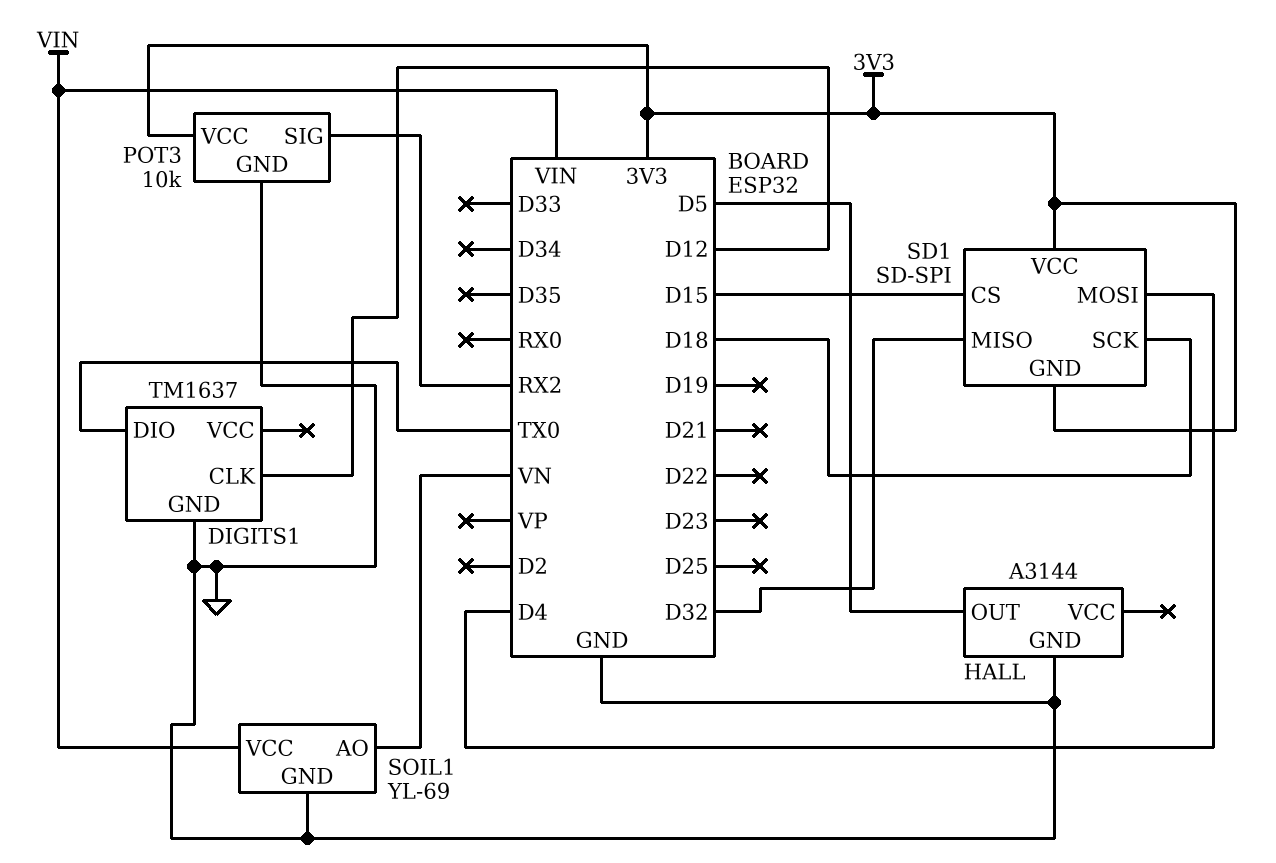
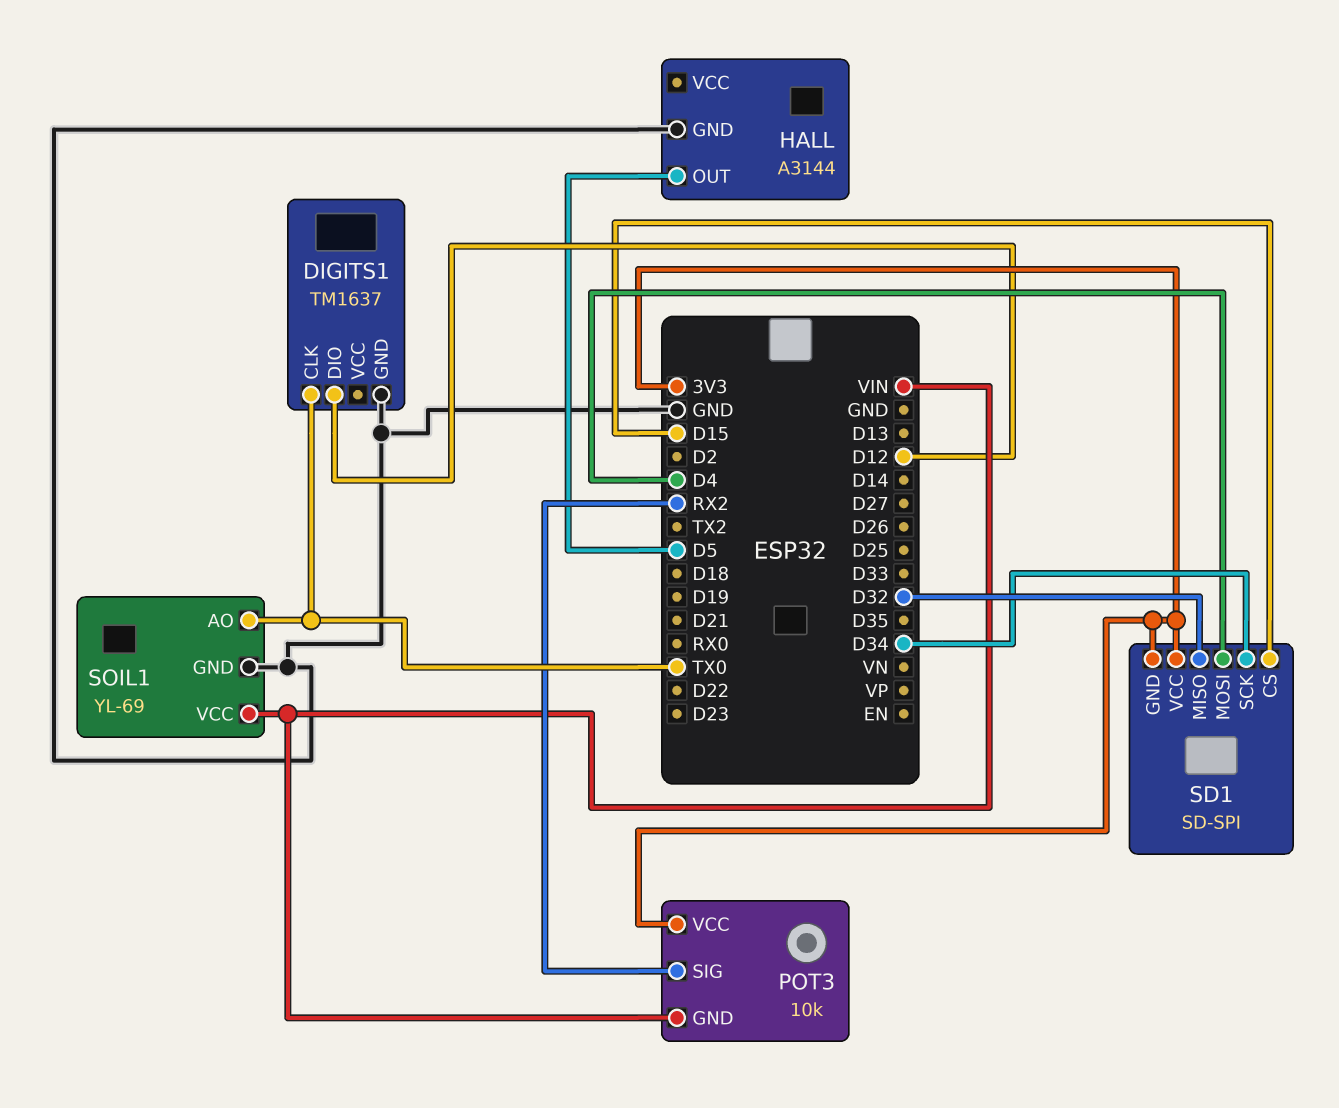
DIGITS1 pin CLK: D12 -> TX0
DIGITS1 pin DIO: TX0 -> D12
POT3 pin GND: GND -> VIN
SD1 pin SCK: D18 -> D34
SOIL1 pin AO: VN -> TX0

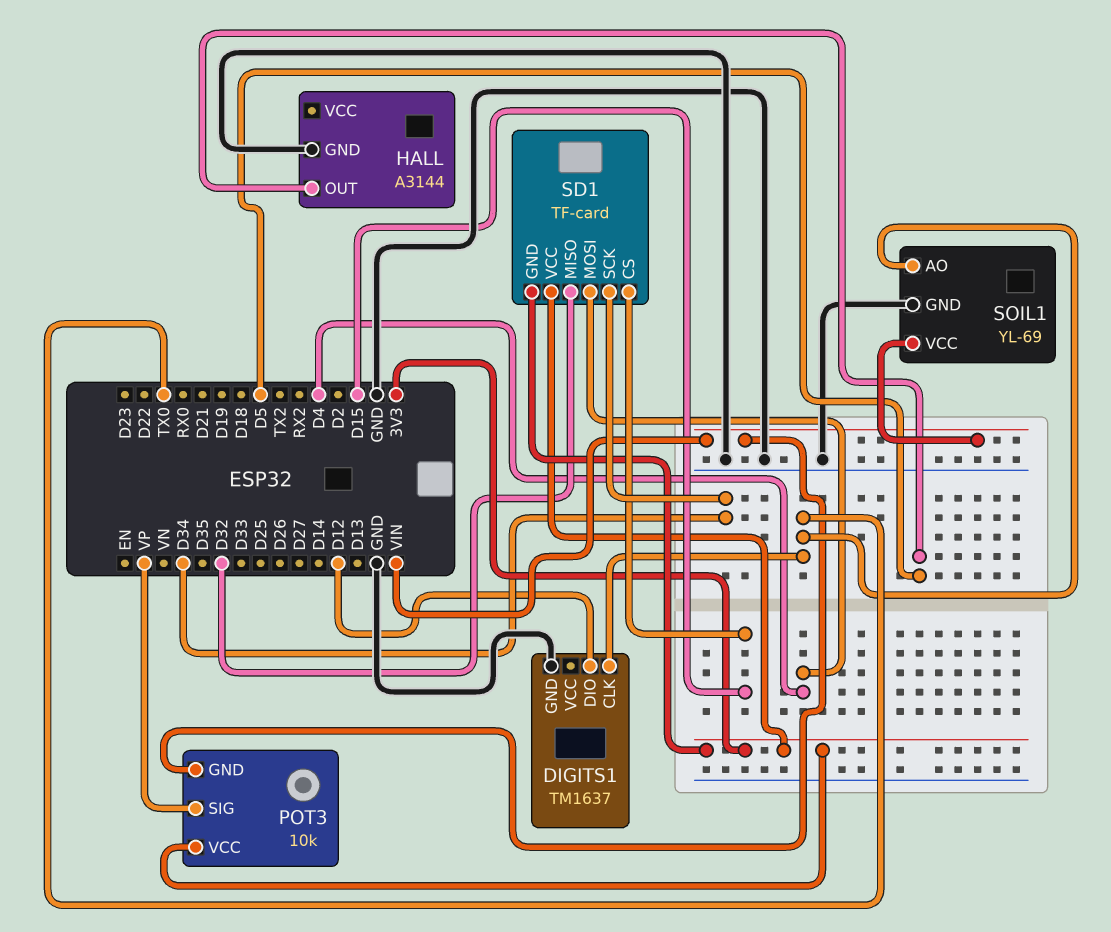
POT3 pin SIG: RX2 -> VP
SD1: SD-SPI -> TF-card

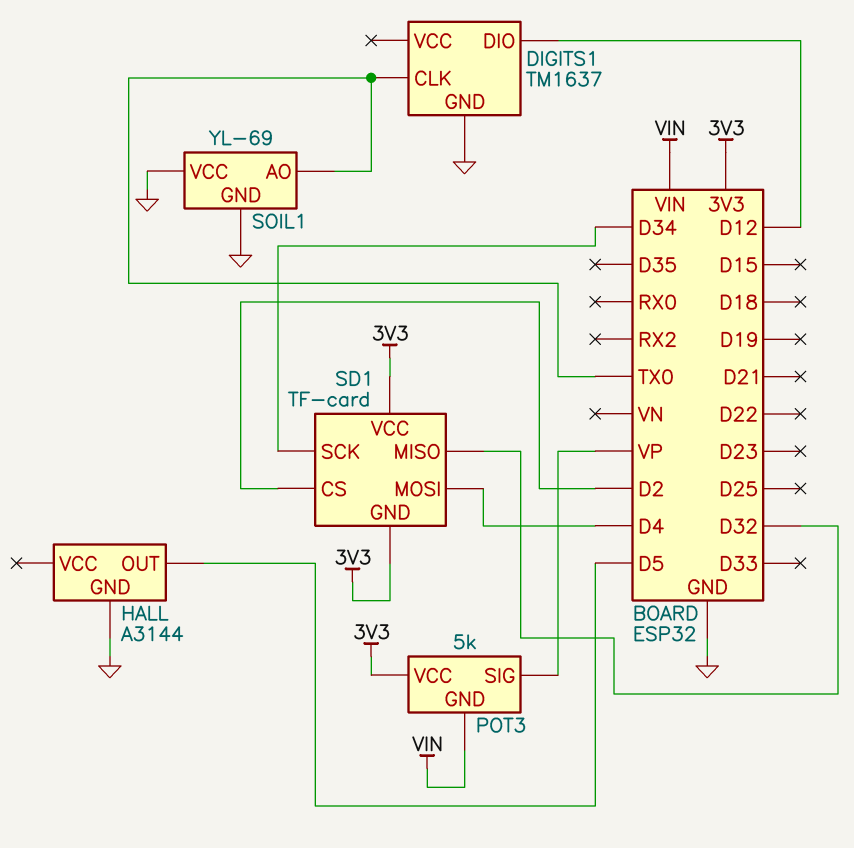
POT3: 10k -> 5k
SD1 pin CS: D15 -> D2
SOIL1 pin VCC: VIN -> GND

